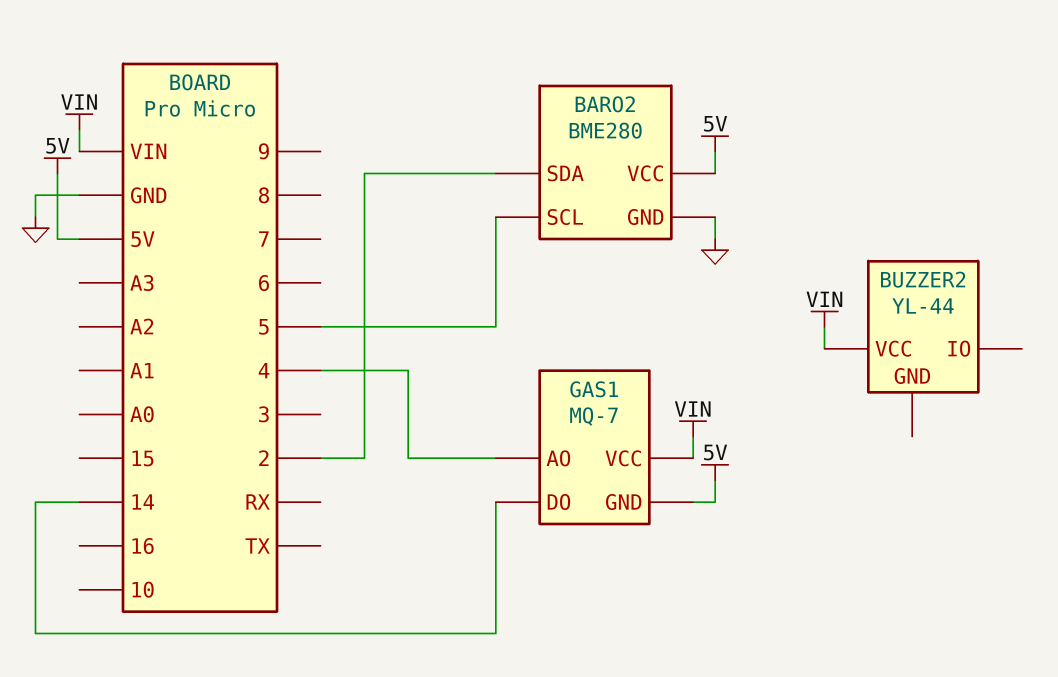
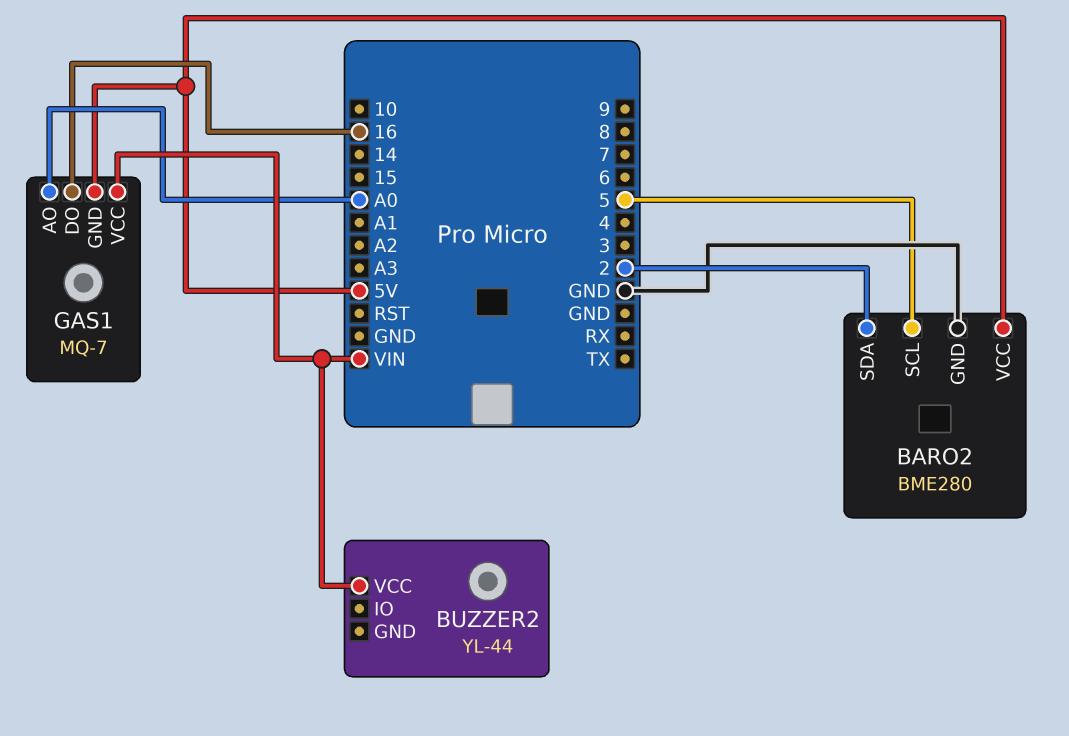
GAS1 pin AO: 4 -> A0
GAS1 pin DO: 14 -> 16

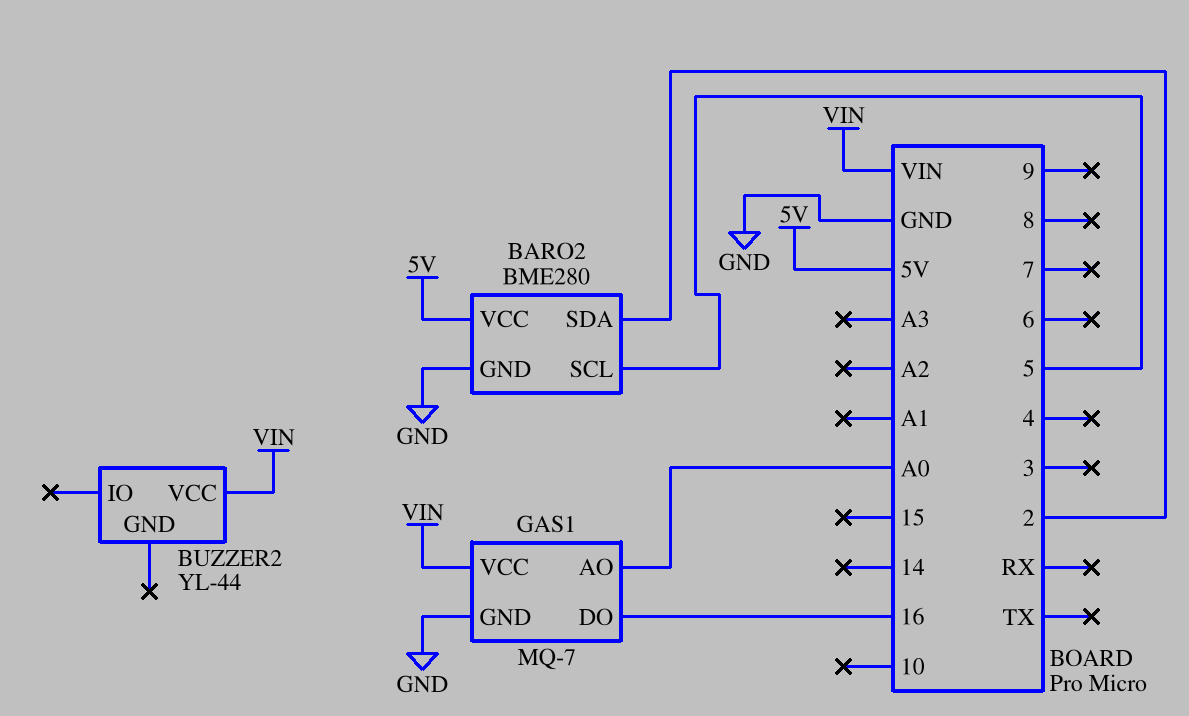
GAS1 pin GND: 5V -> GND

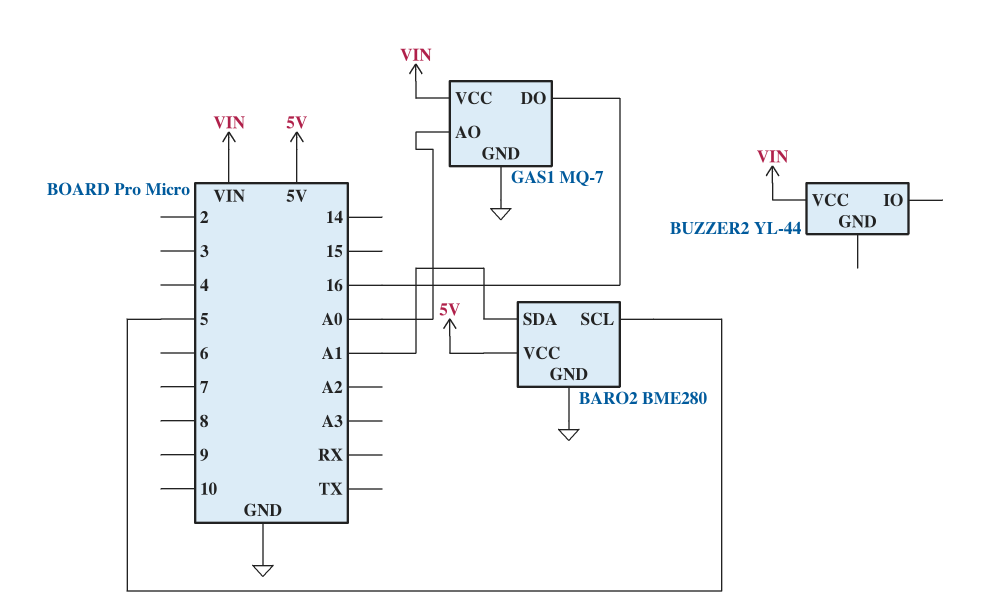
BARO2 pin SDA: 2 -> A1

